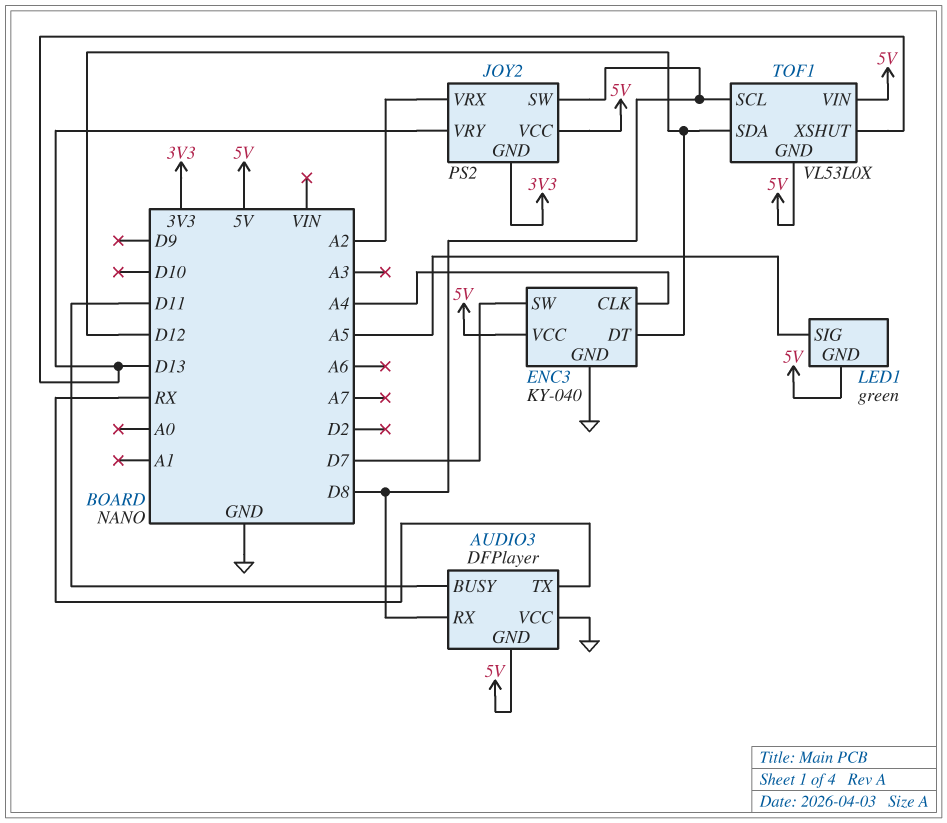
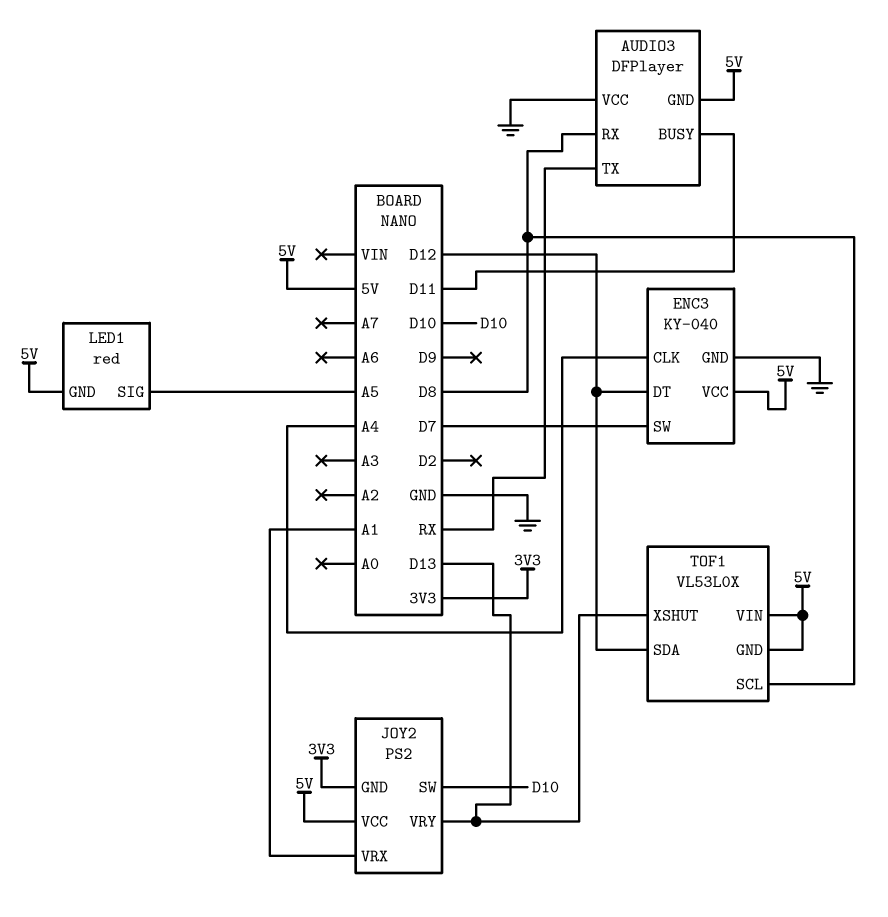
JOY2 pin SW: D8 -> D10
JOY2 pin VRX: A2 -> A1
LED1: green -> red

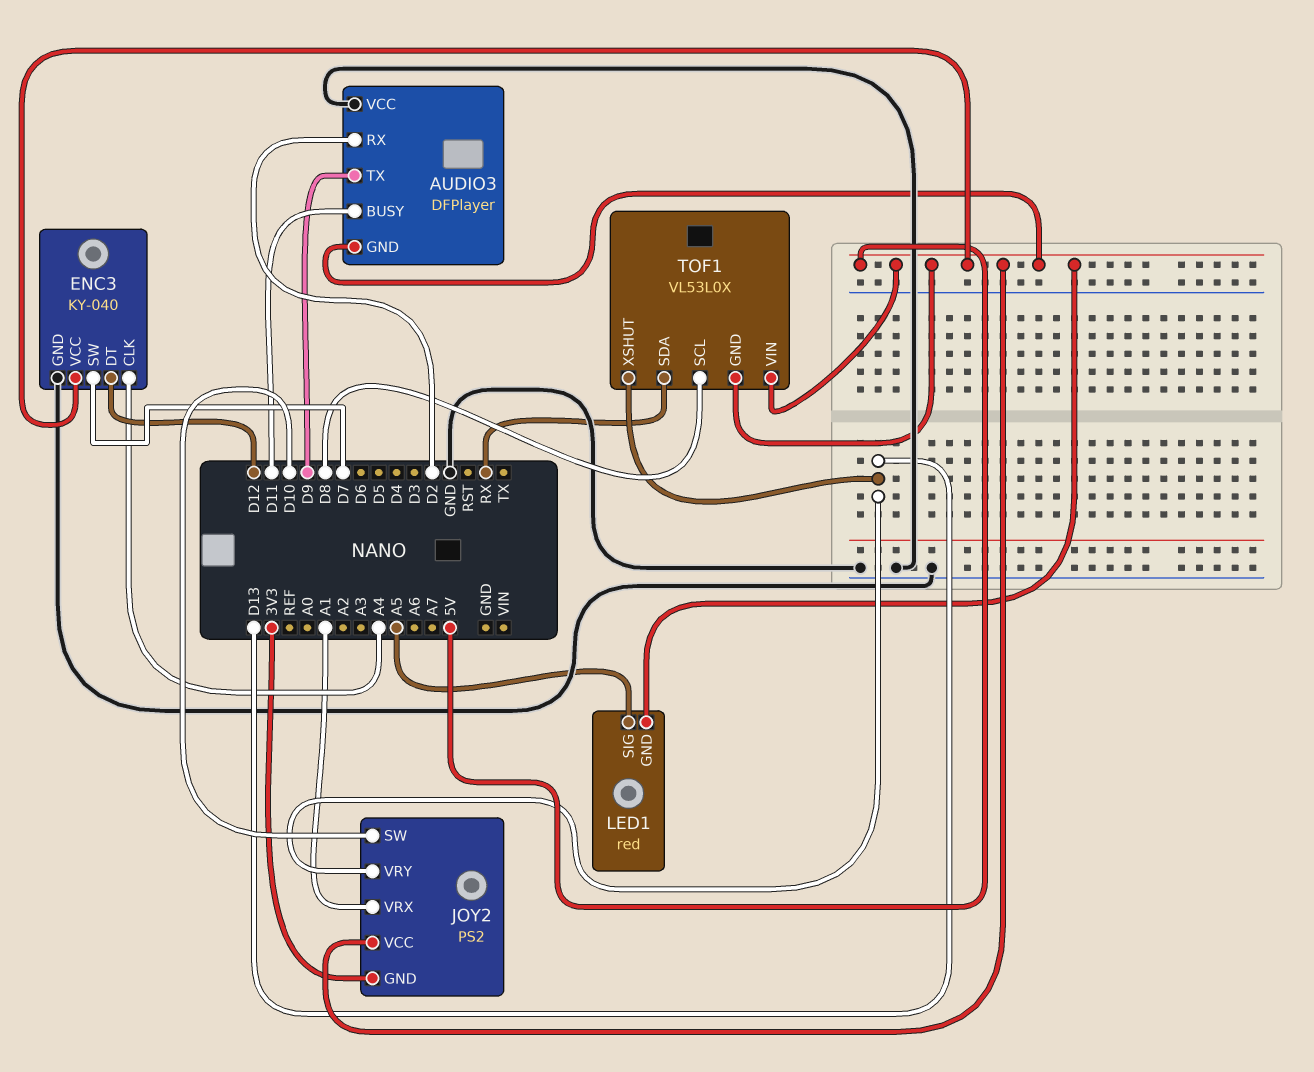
AUDIO3 pin RX: D8 -> D2
AUDIO3 pin TX: RX -> D9
TOF1 pin SDA: D12 -> RX

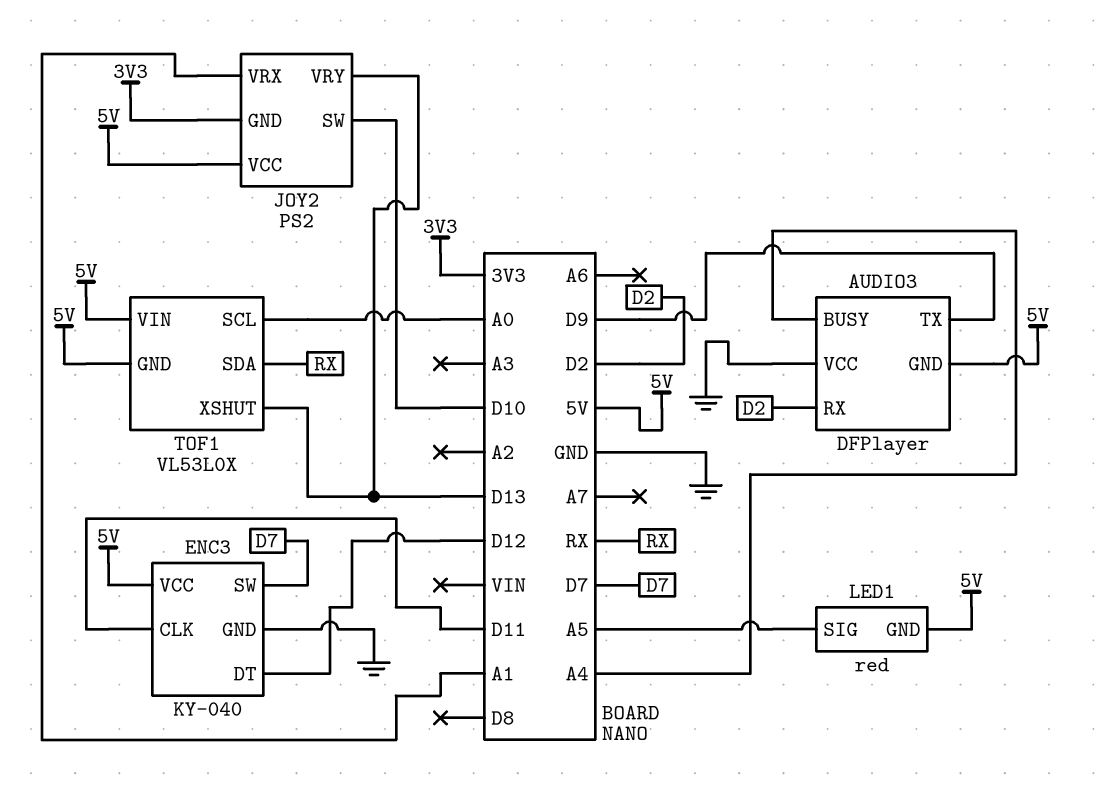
AUDIO3 pin BUSY: D11 -> A4
ENC3 pin CLK: A4 -> D11
TOF1 pin SCL: D8 -> A0

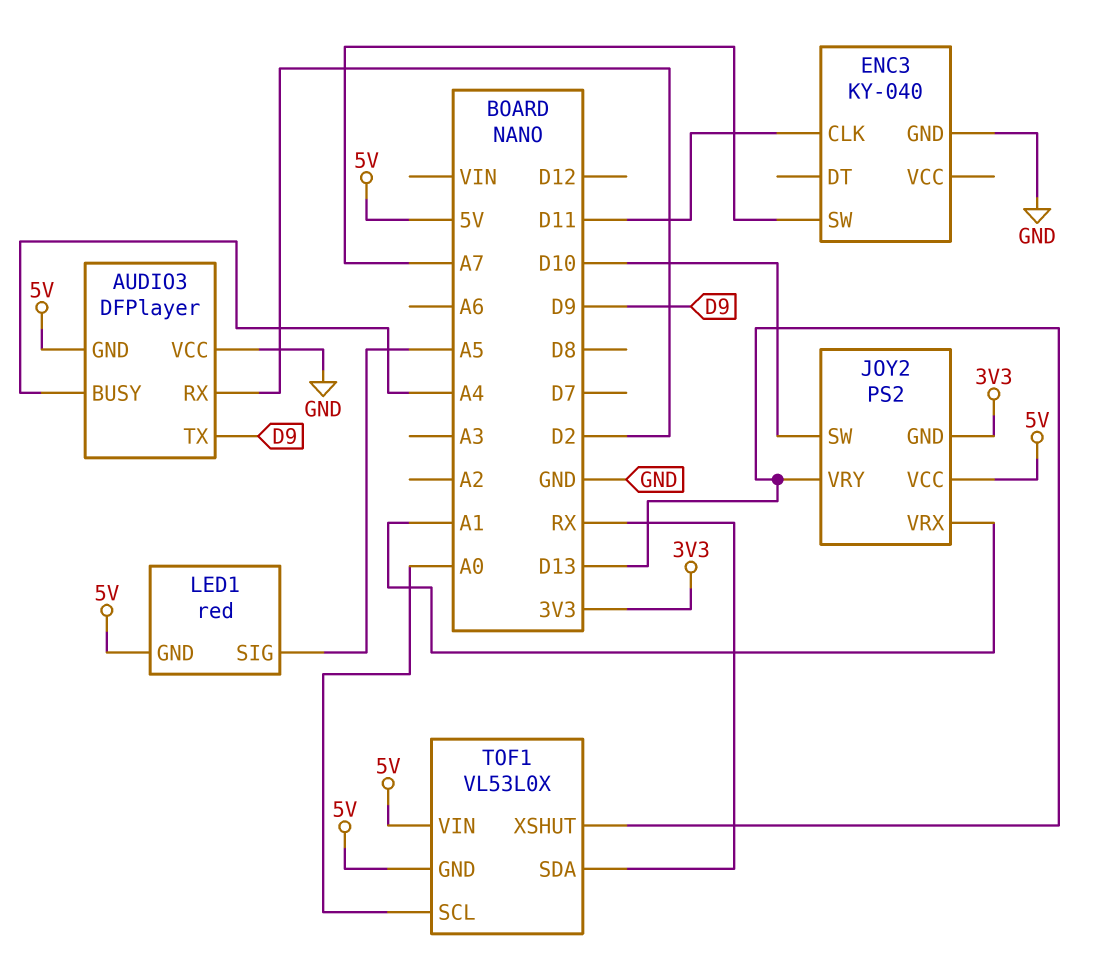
ENC3 pin DT: D12 -> none
ENC3 pin SW: D7 -> A7
ENC3 pin VCC: 5V -> none

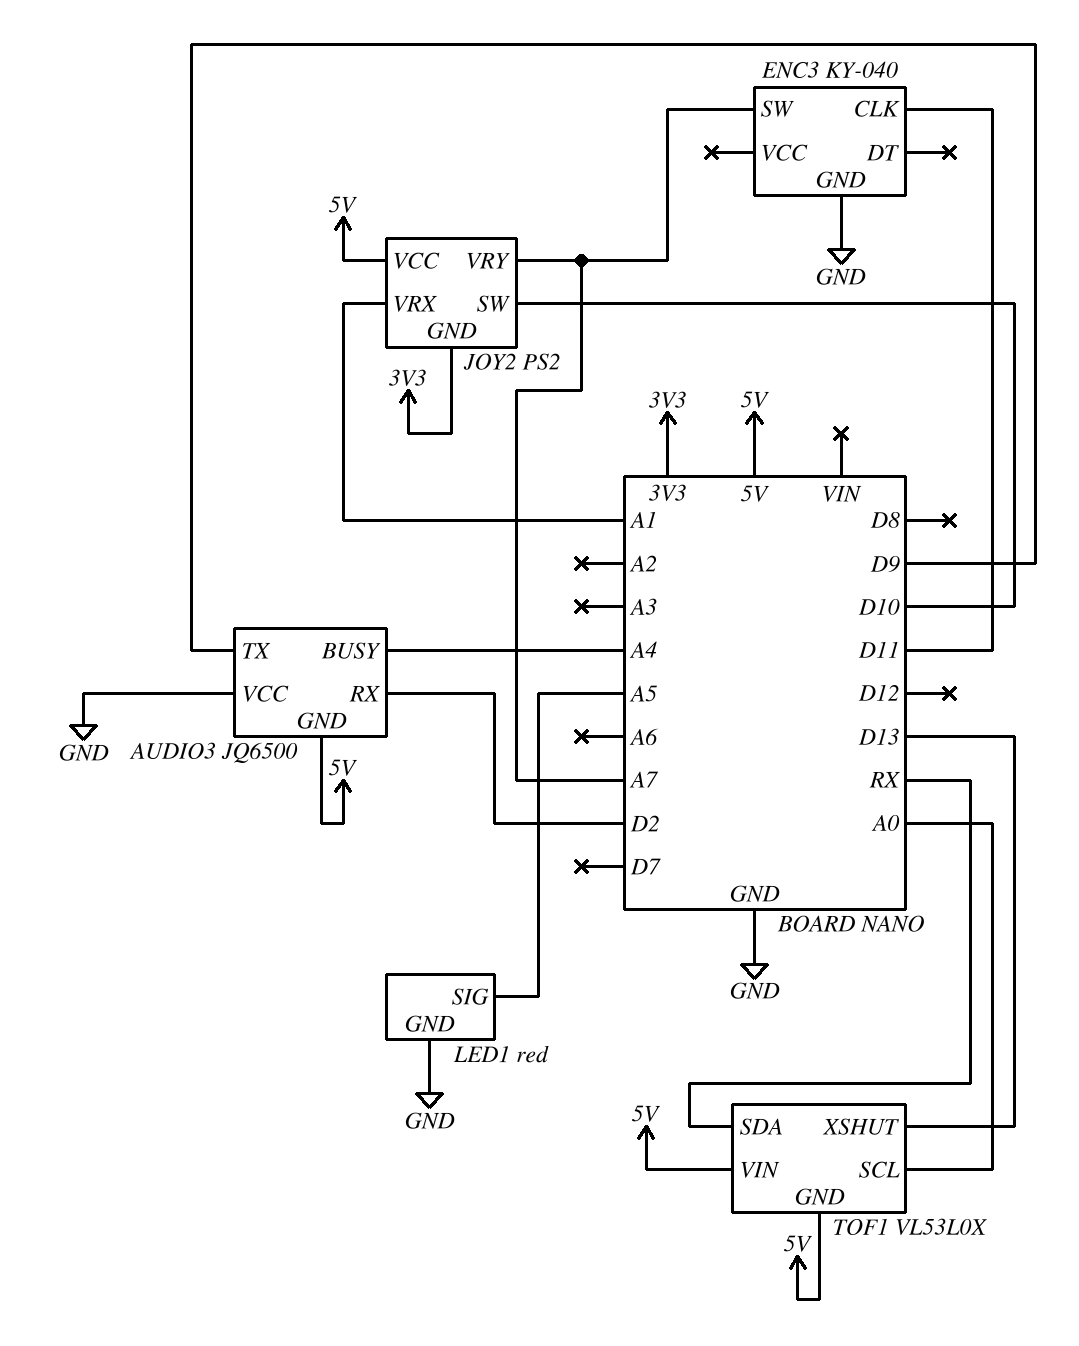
AUDIO3: DFPlayer -> JQ6500
JOY2 pin VRY: D13 -> A7
LED1 pin GND: 5V -> GND

